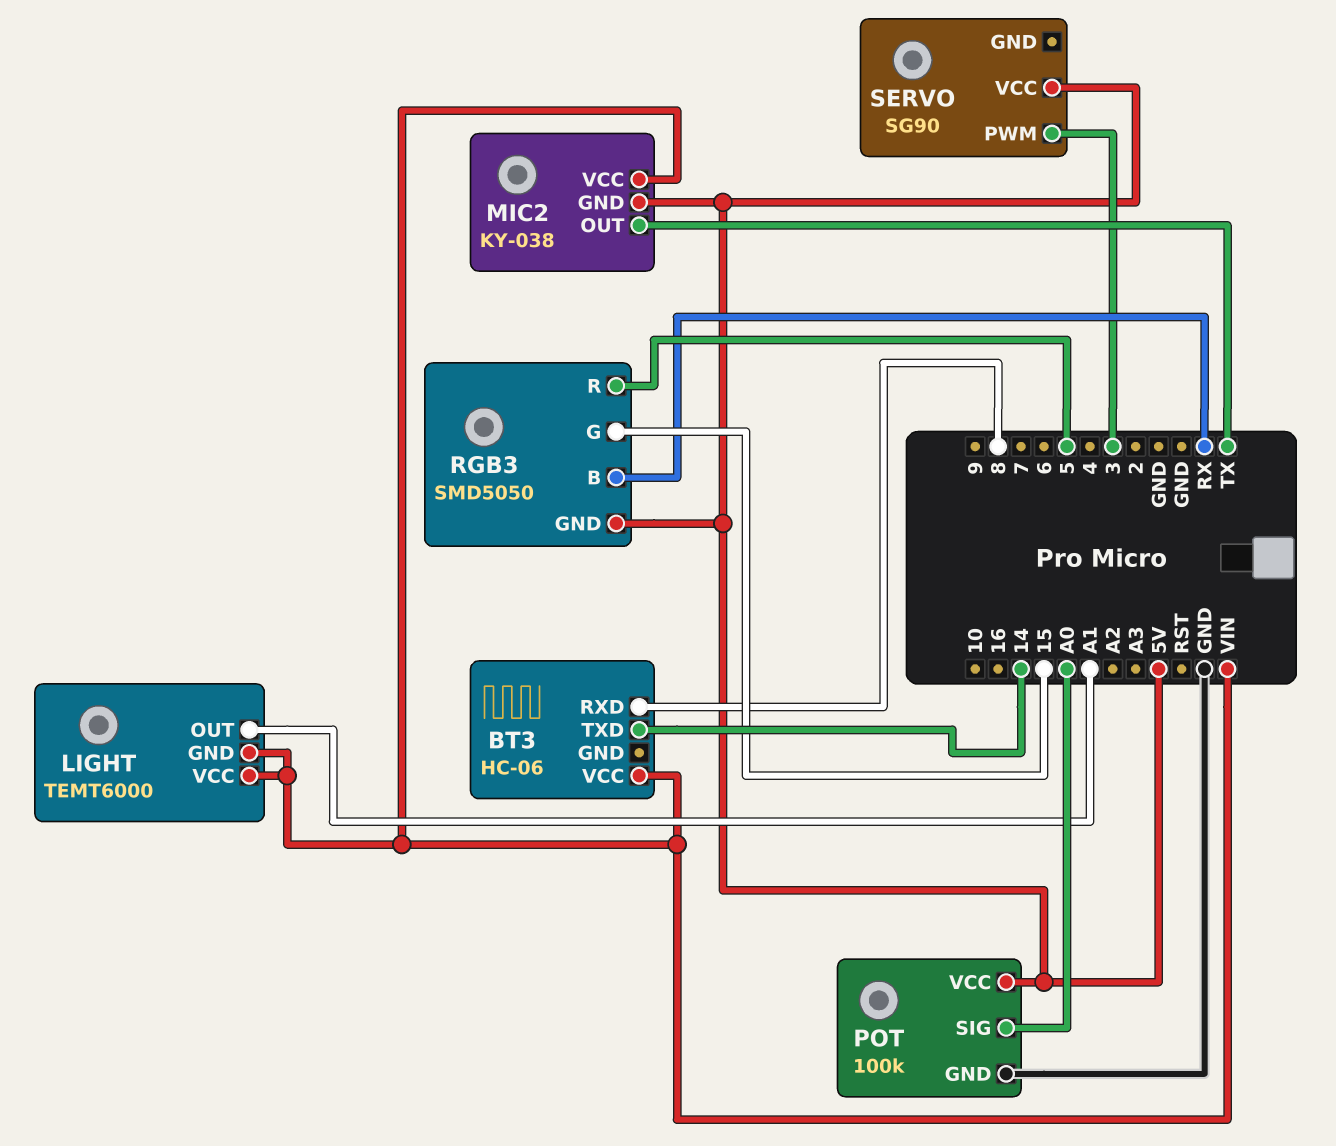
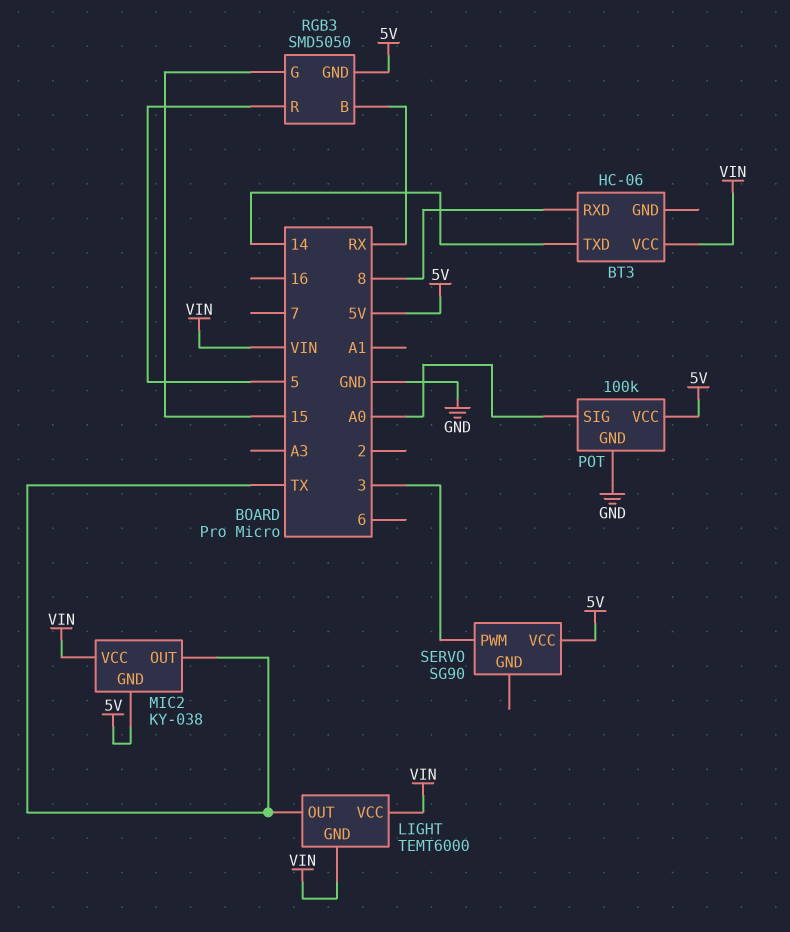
LIGHT pin OUT: A1 -> TX

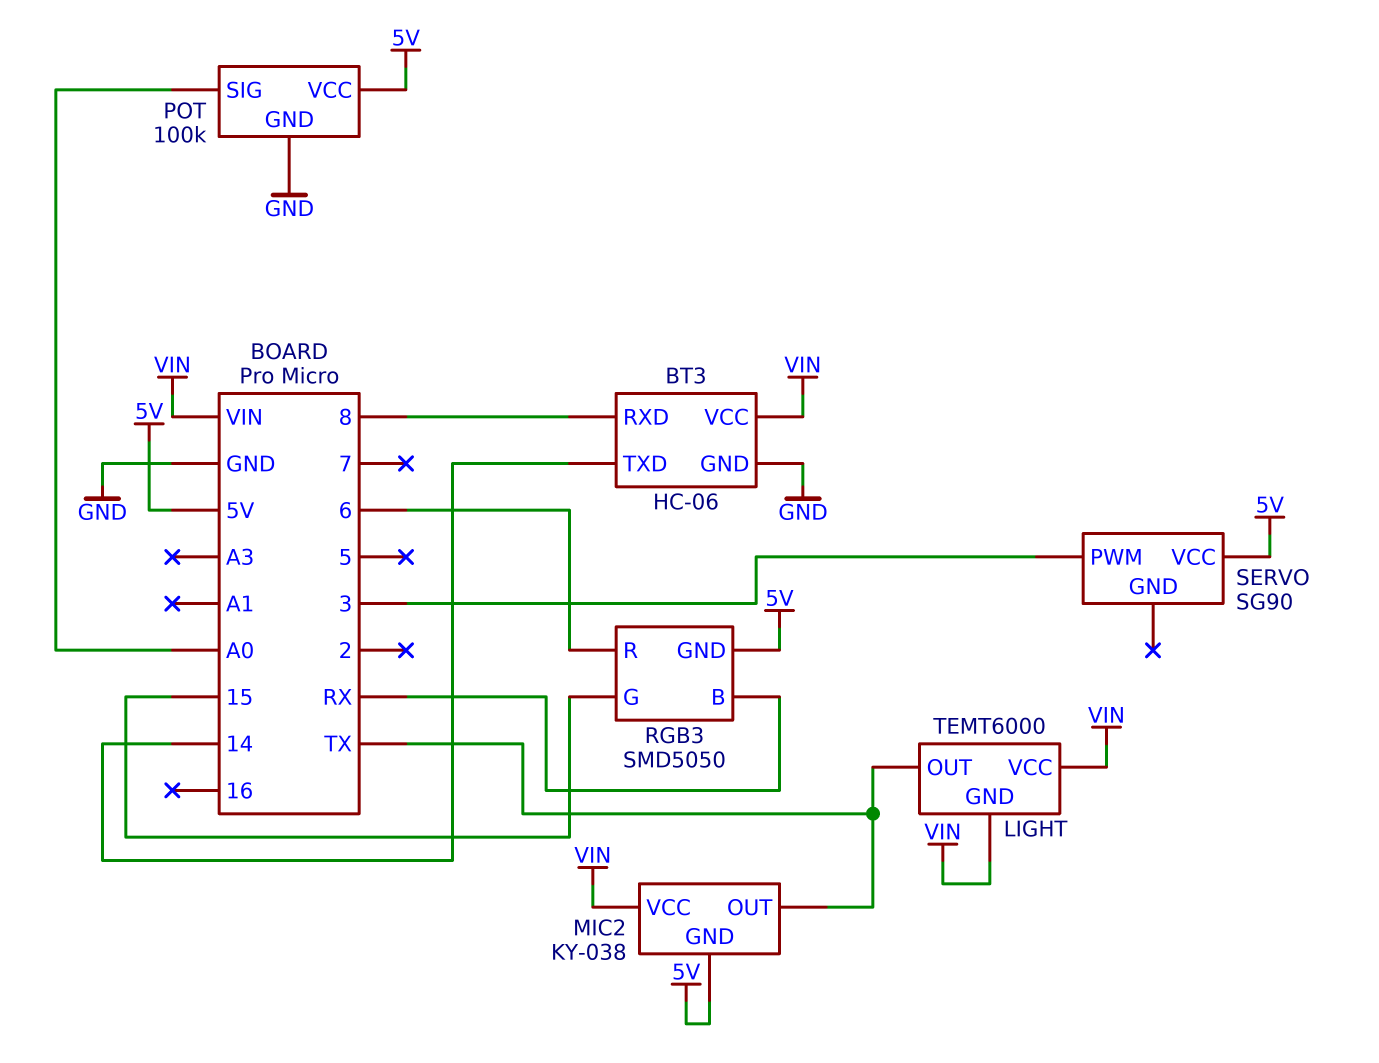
BT3 pin GND: none -> GND
RGB3 pin R: 5 -> 6

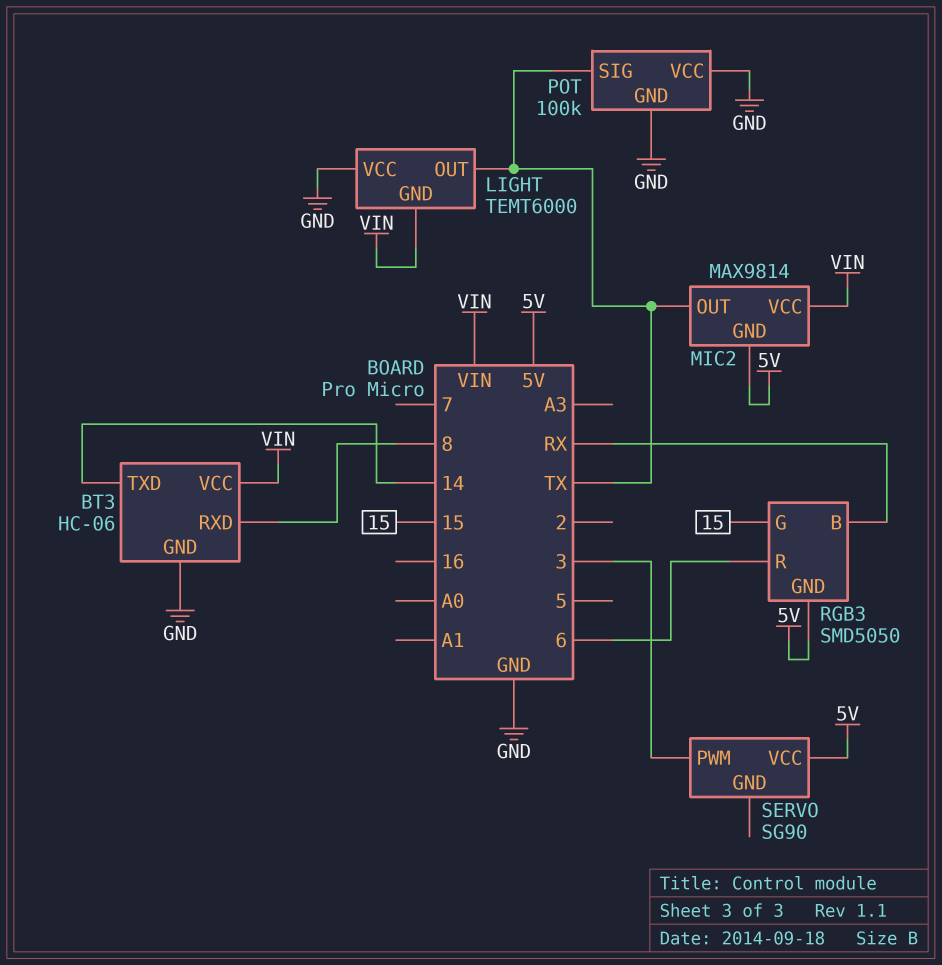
LIGHT pin VCC: VIN -> GND
MIC2: KY-038 -> MAX9814
POT pin SIG: A0 -> TX
POT pin VCC: 5V -> GND

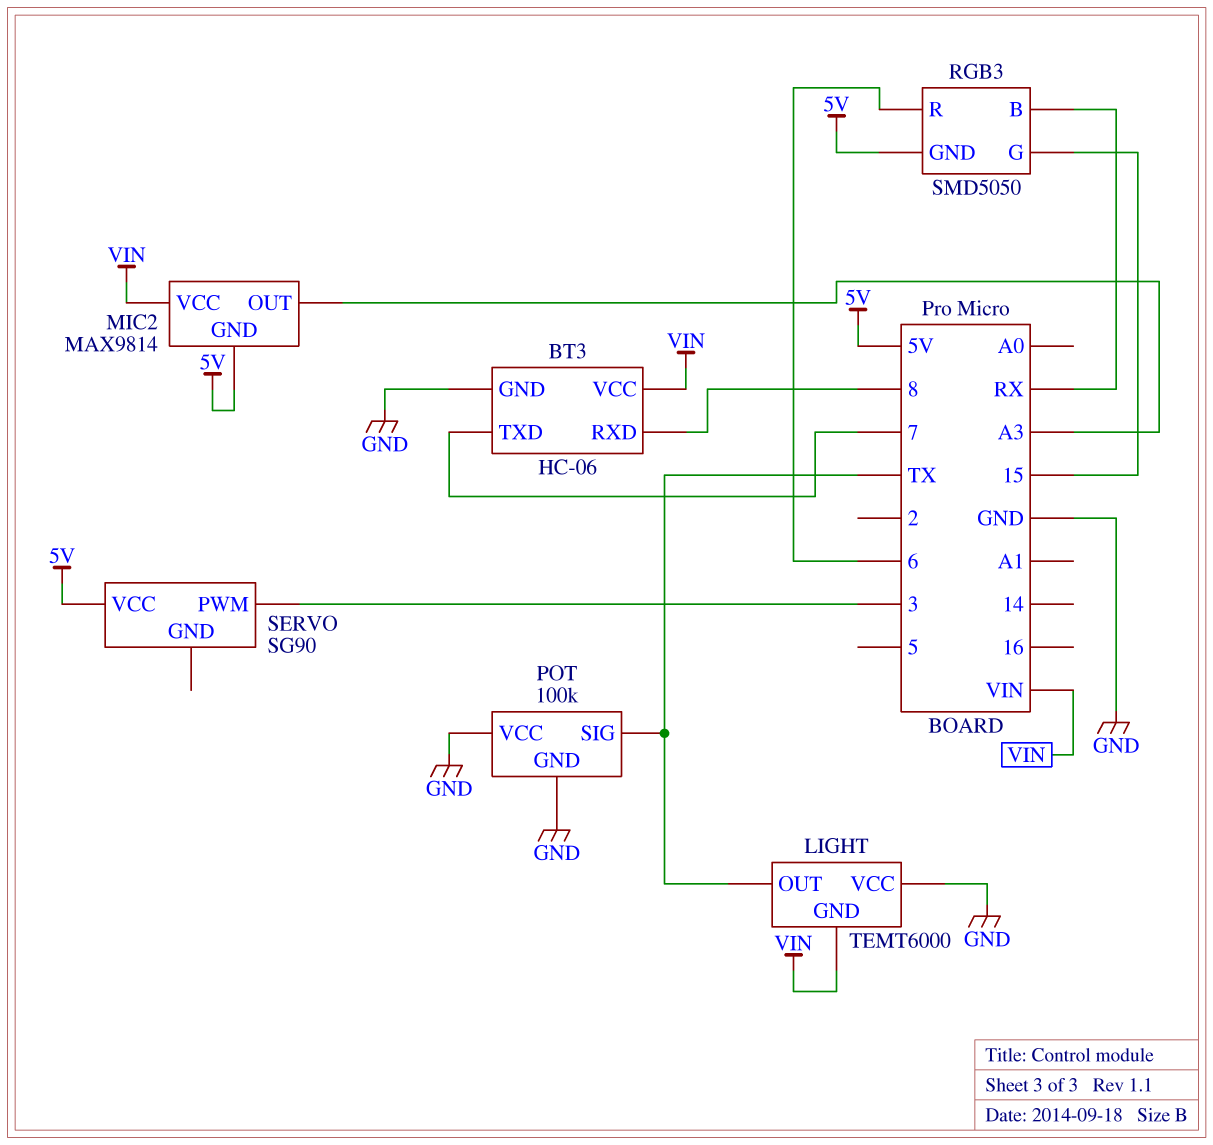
BT3 pin TXD: 14 -> 7
MIC2 pin OUT: TX -> A3

